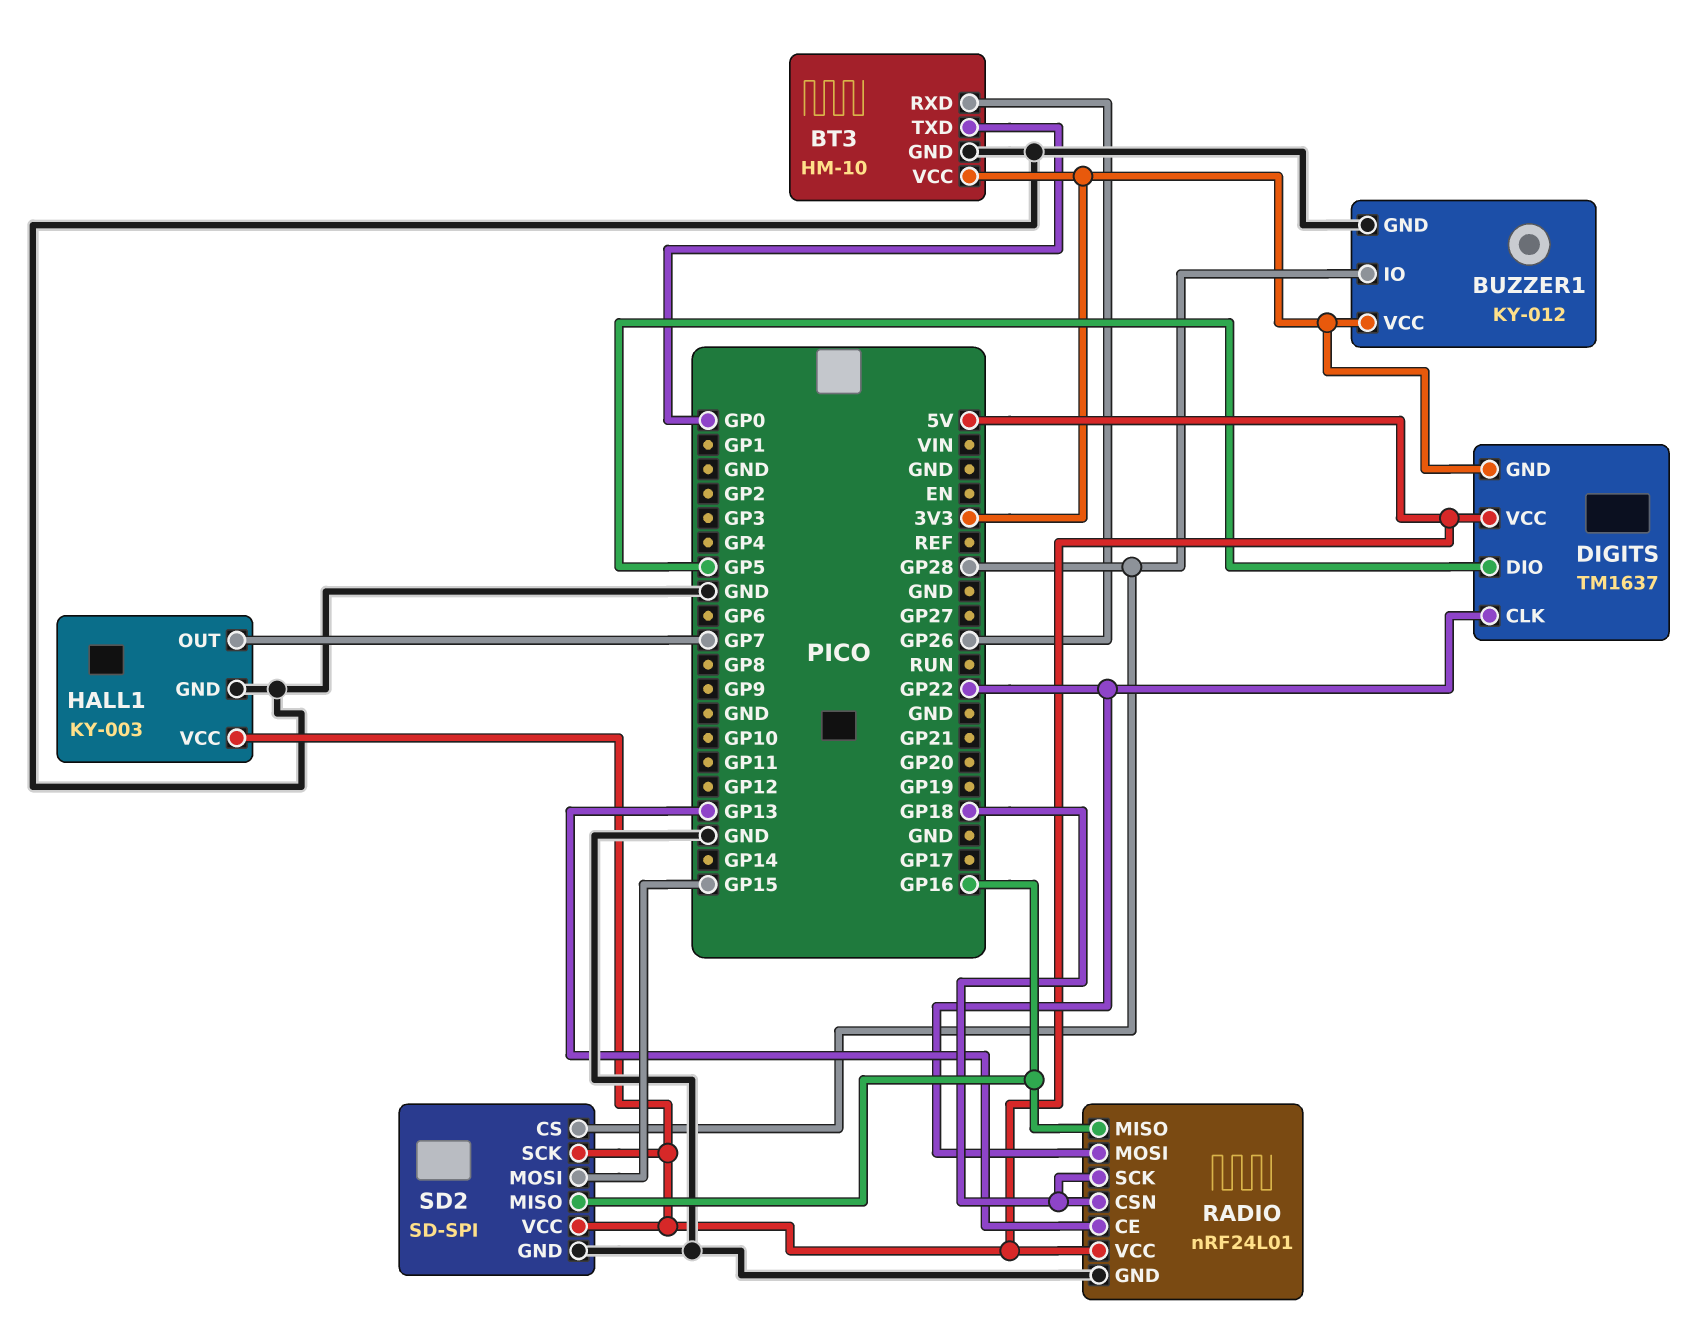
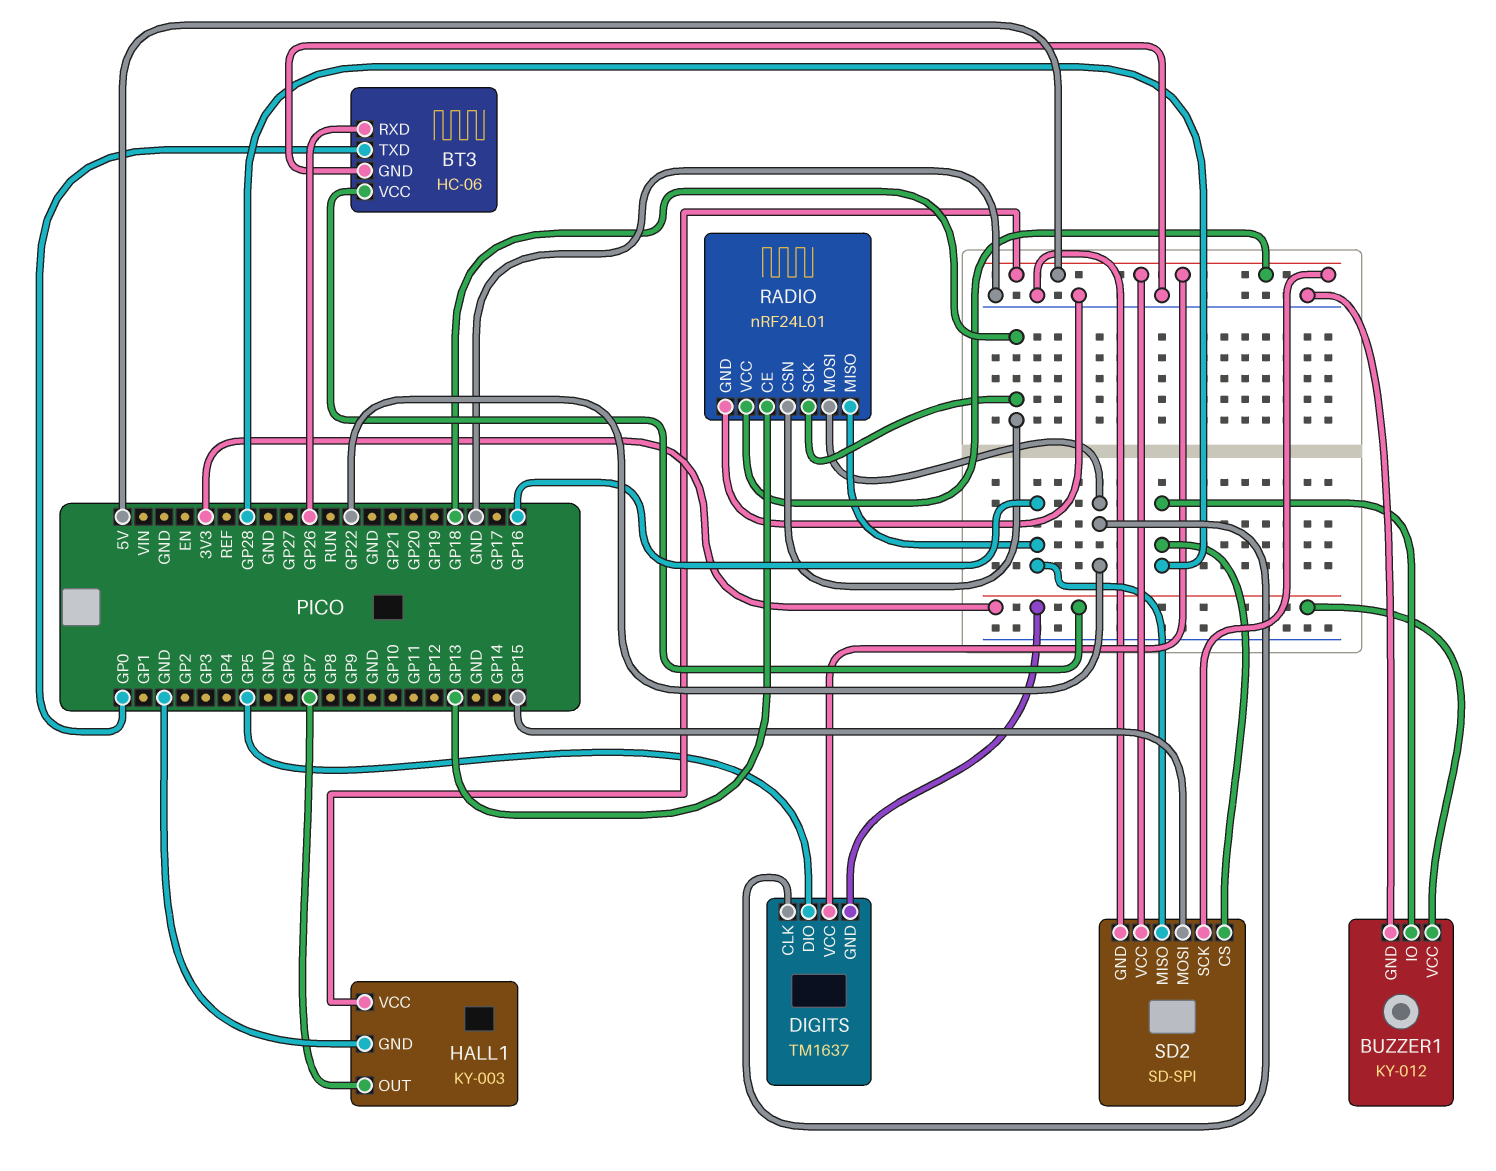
BT3: HM-10 -> HC-06

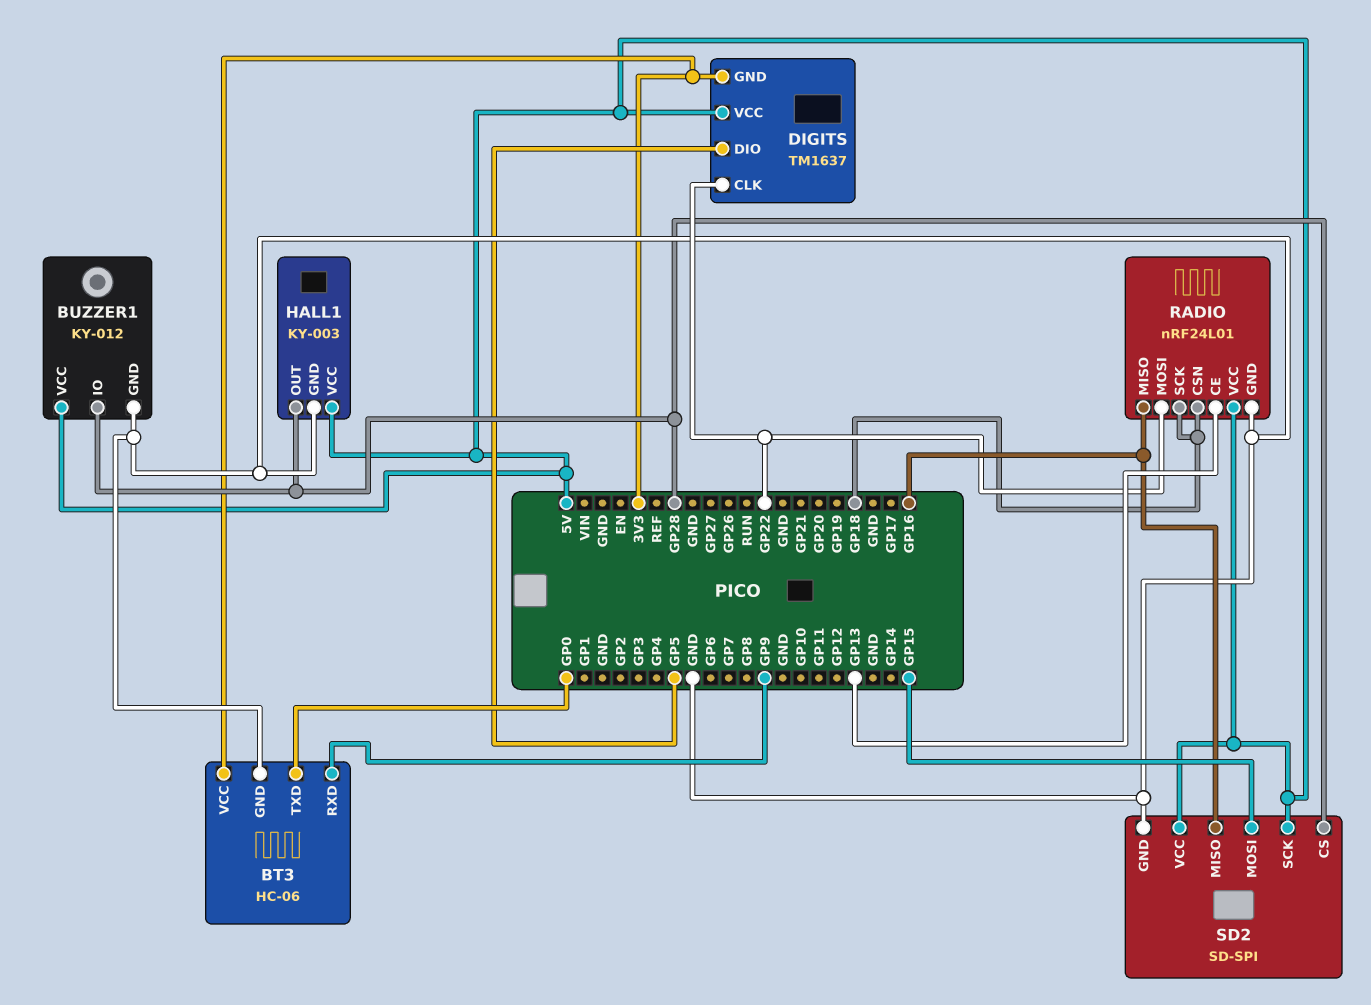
BT3 pin RXD: GP26 -> GP9
BUZZER1 pin VCC: 3V3 -> 5V
HALL1 pin OUT: GP7 -> GP28

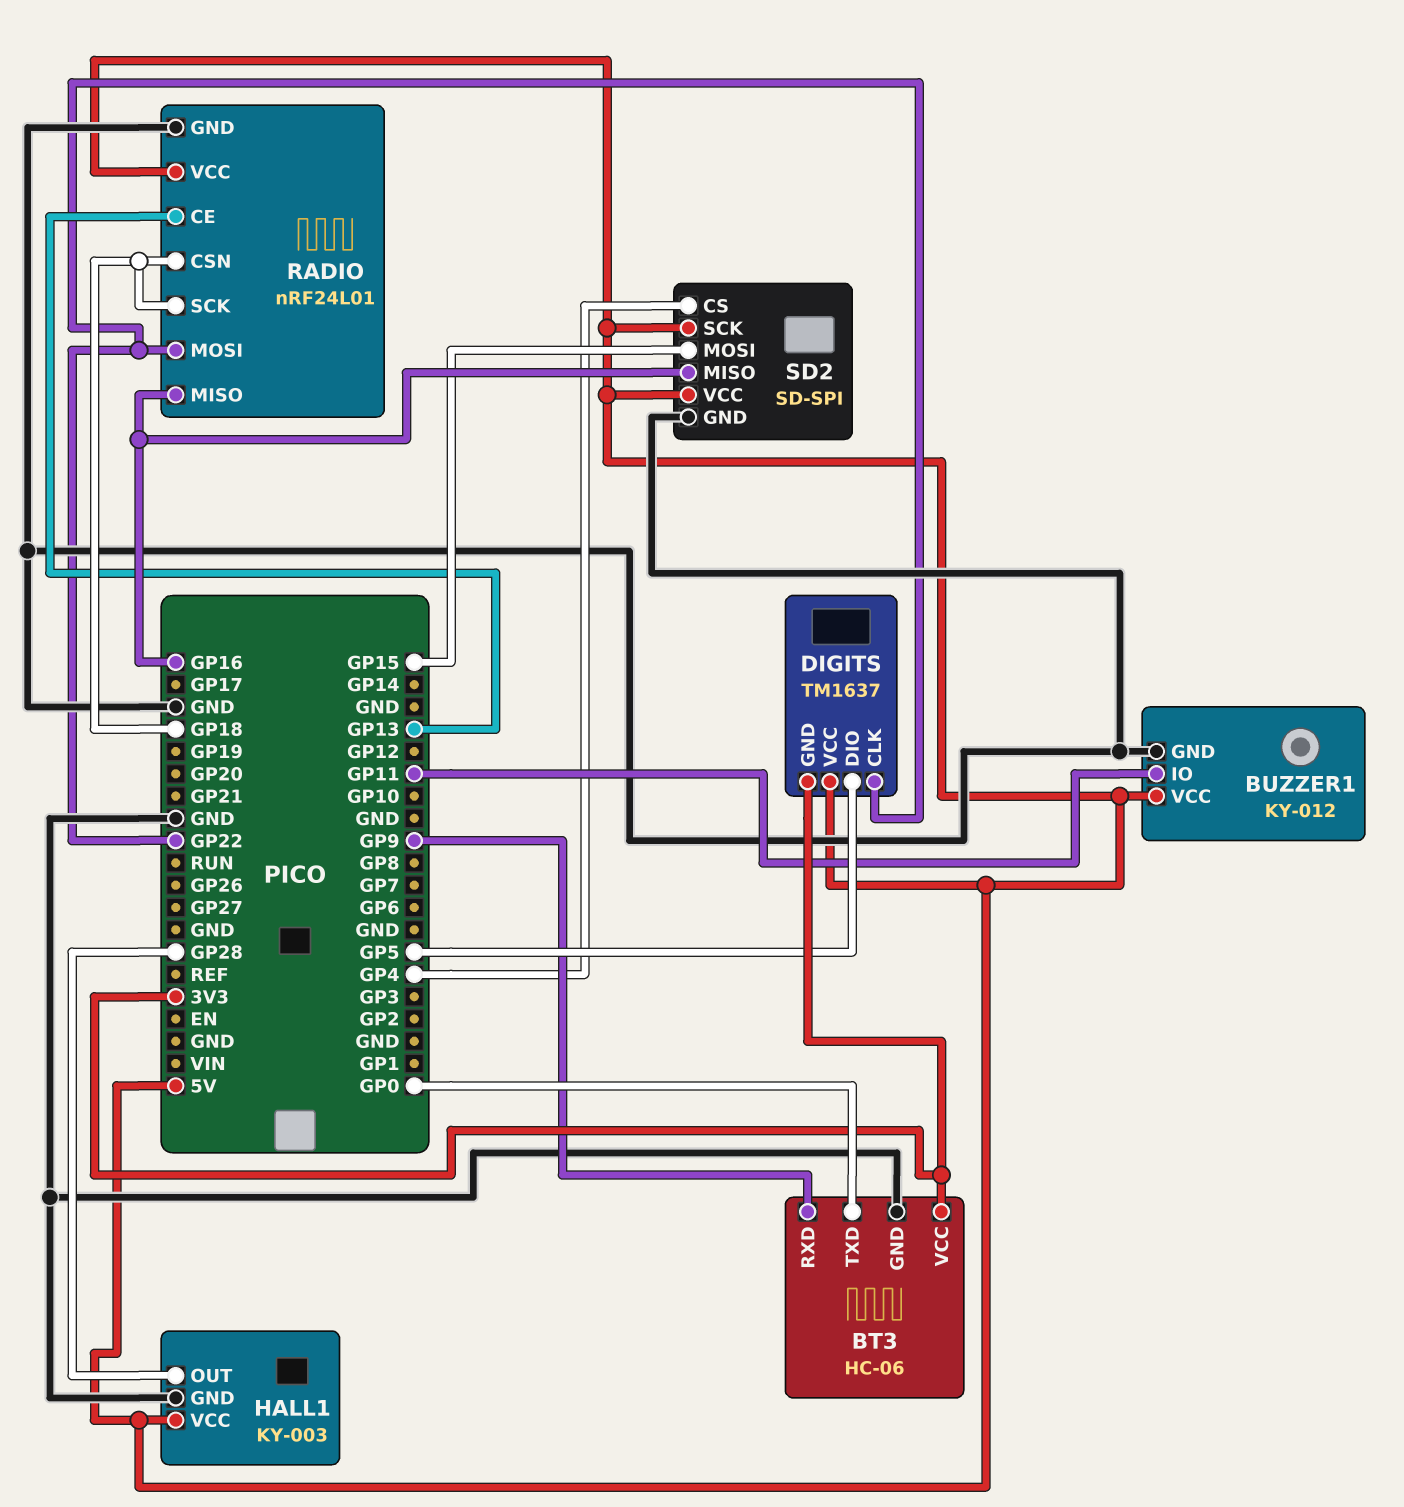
BUZZER1 pin IO: GP28 -> GP11
SD2 pin CS: GP28 -> GP4

